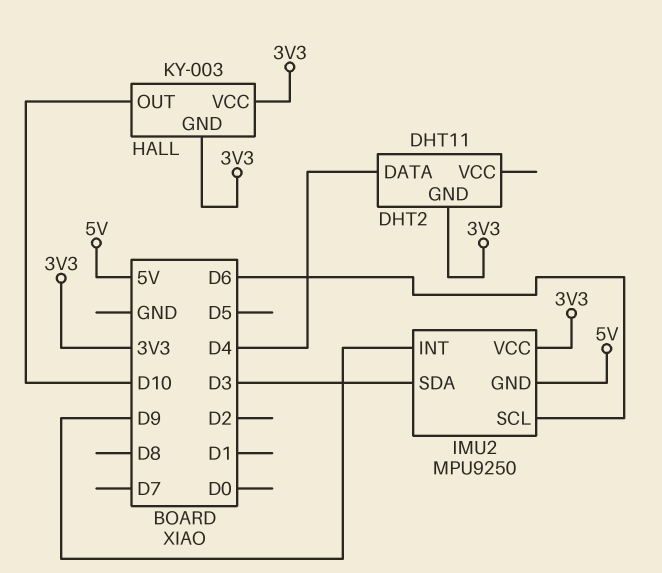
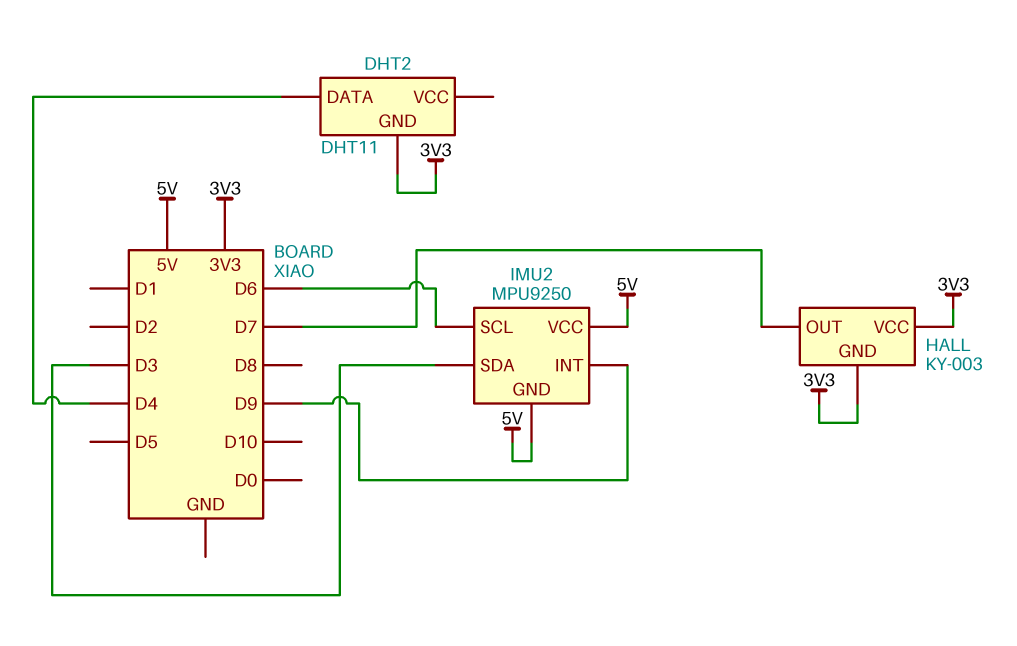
HALL pin OUT: D10 -> D7
IMU2 pin VCC: 3V3 -> 5V

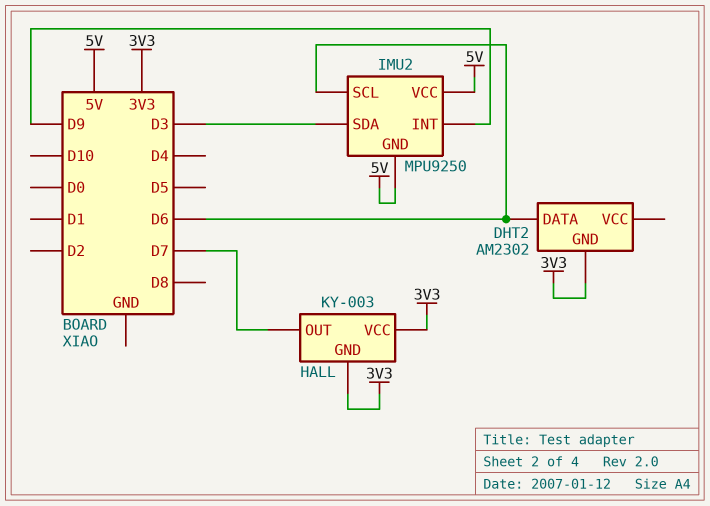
DHT2: DHT11 -> AM2302
DHT2 pin DATA: D4 -> D6

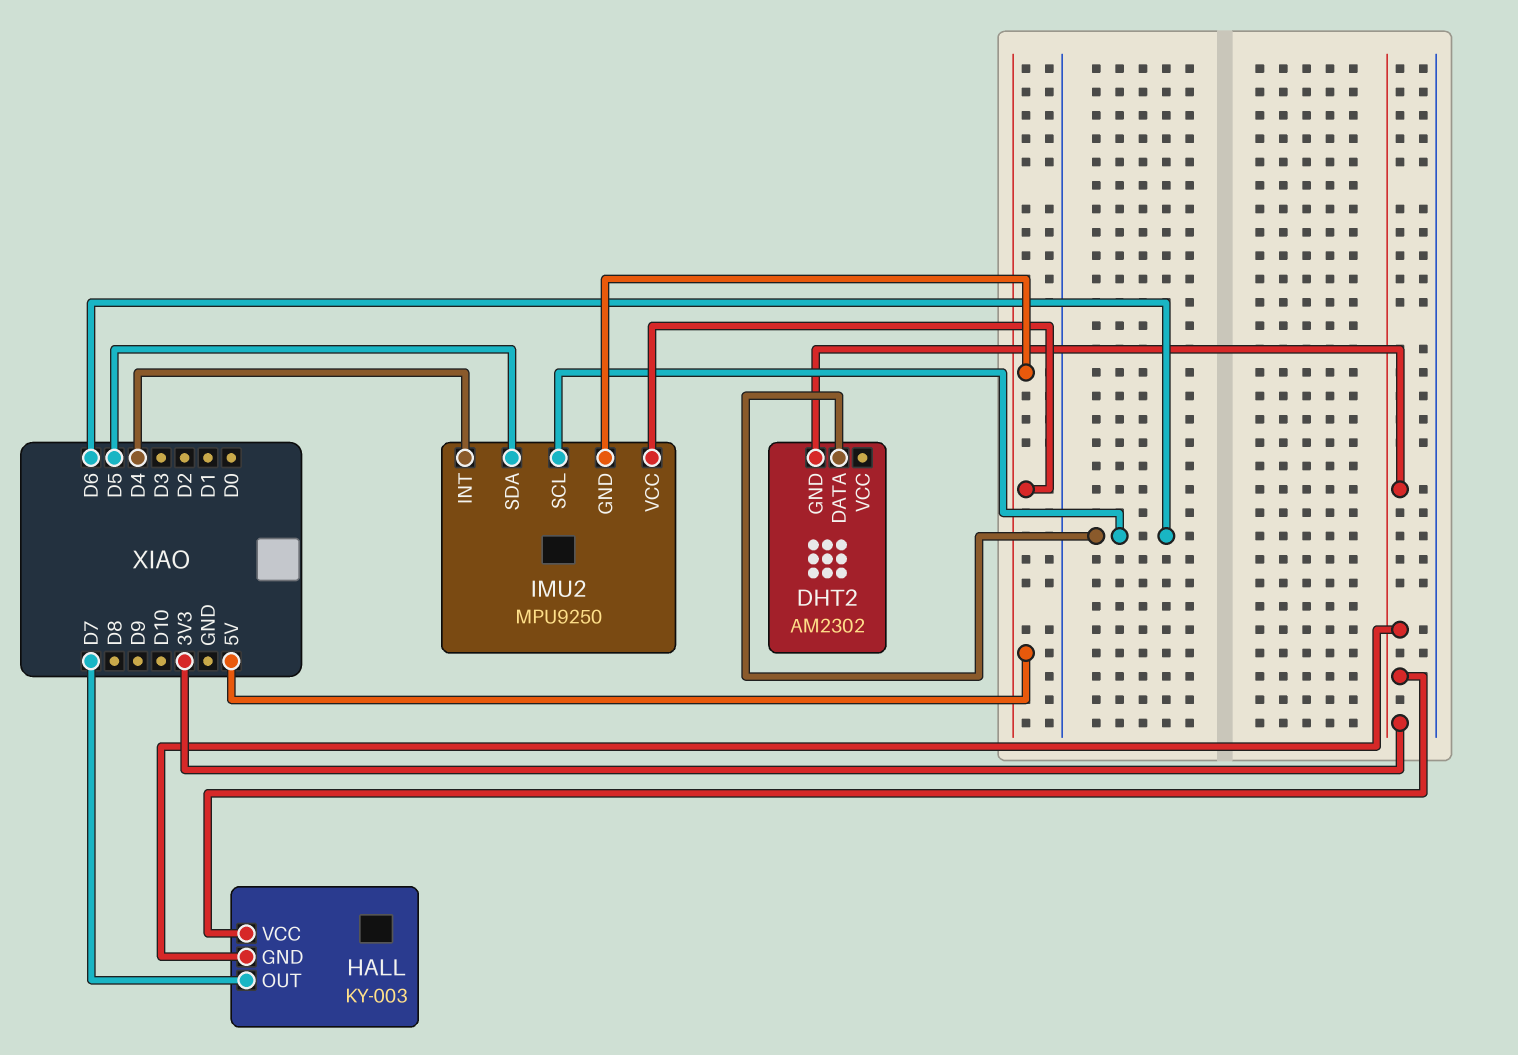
IMU2 pin INT: D9 -> D4
IMU2 pin SDA: D3 -> D5

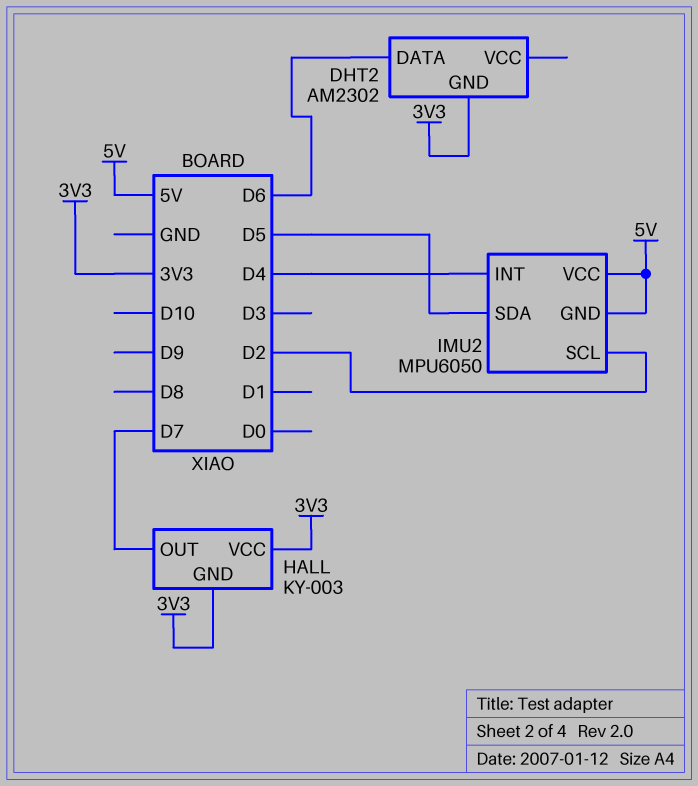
IMU2: MPU9250 -> MPU6050
IMU2 pin SCL: D6 -> D2

